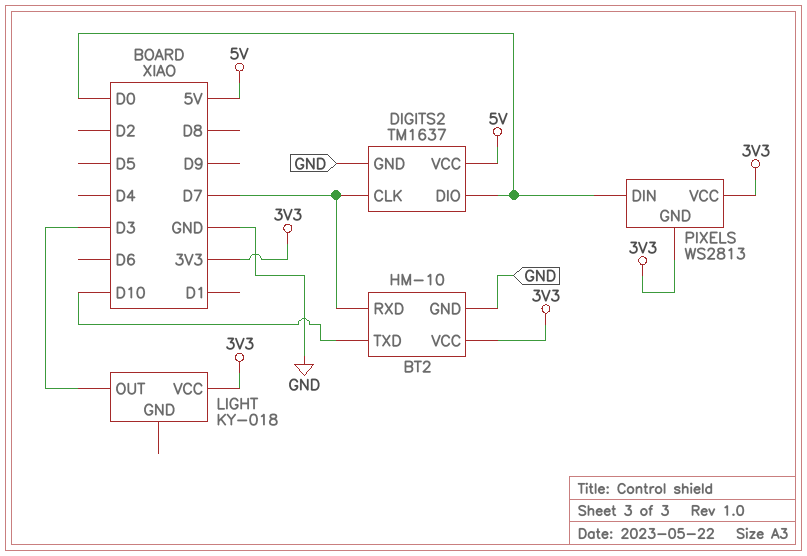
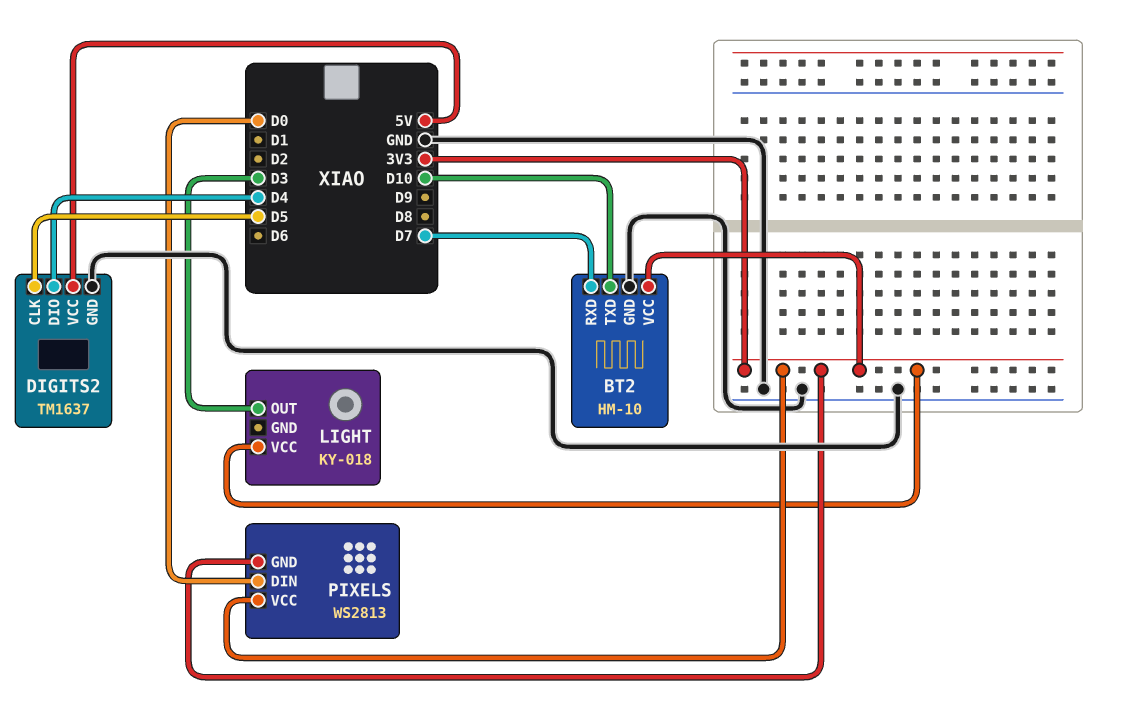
DIGITS2 pin CLK: D7 -> D5
DIGITS2 pin DIO: D0 -> D4

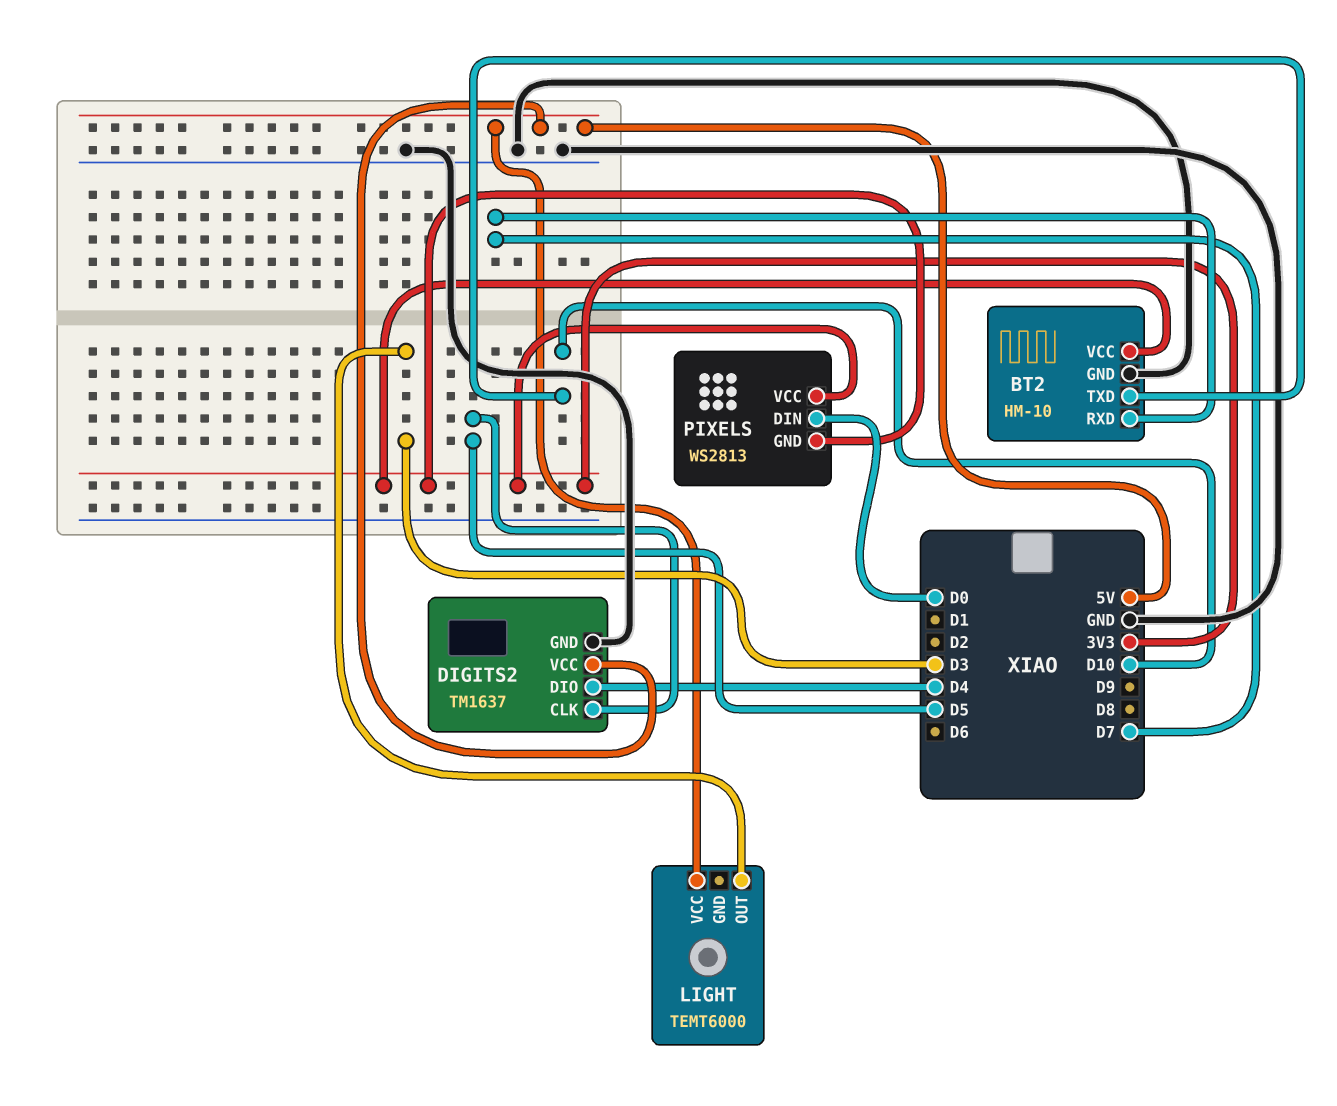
LIGHT: KY-018 -> TEMT6000
LIGHT pin VCC: 3V3 -> 5V

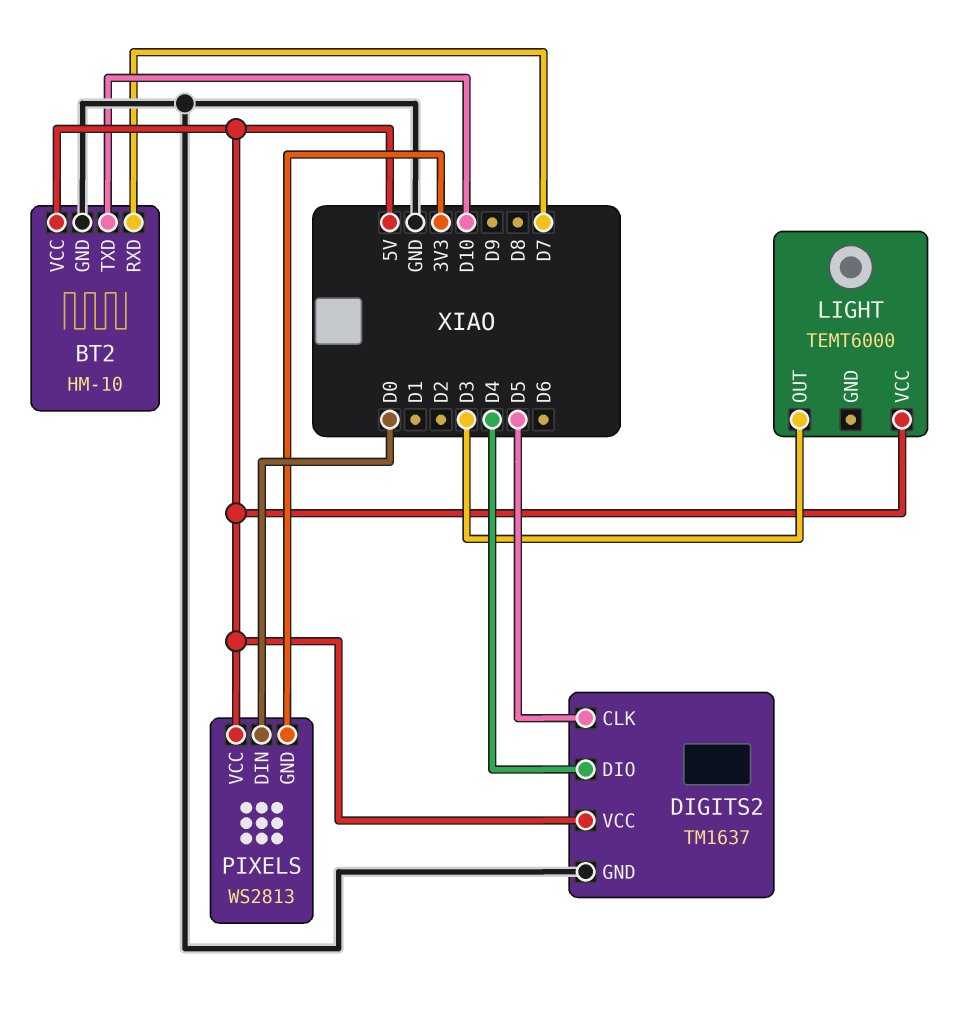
BT2 pin VCC: 3V3 -> 5V
PIXELS pin VCC: 3V3 -> 5V

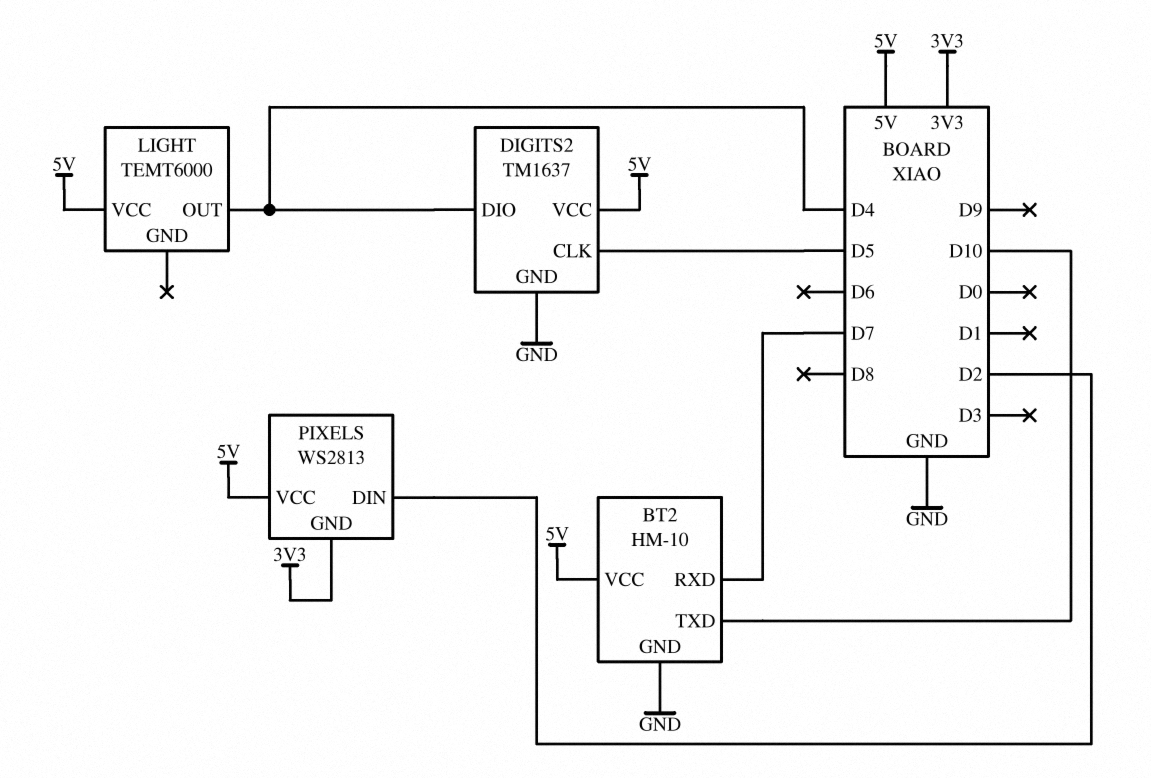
LIGHT pin OUT: D3 -> D4
PIXELS pin DIN: D0 -> D2

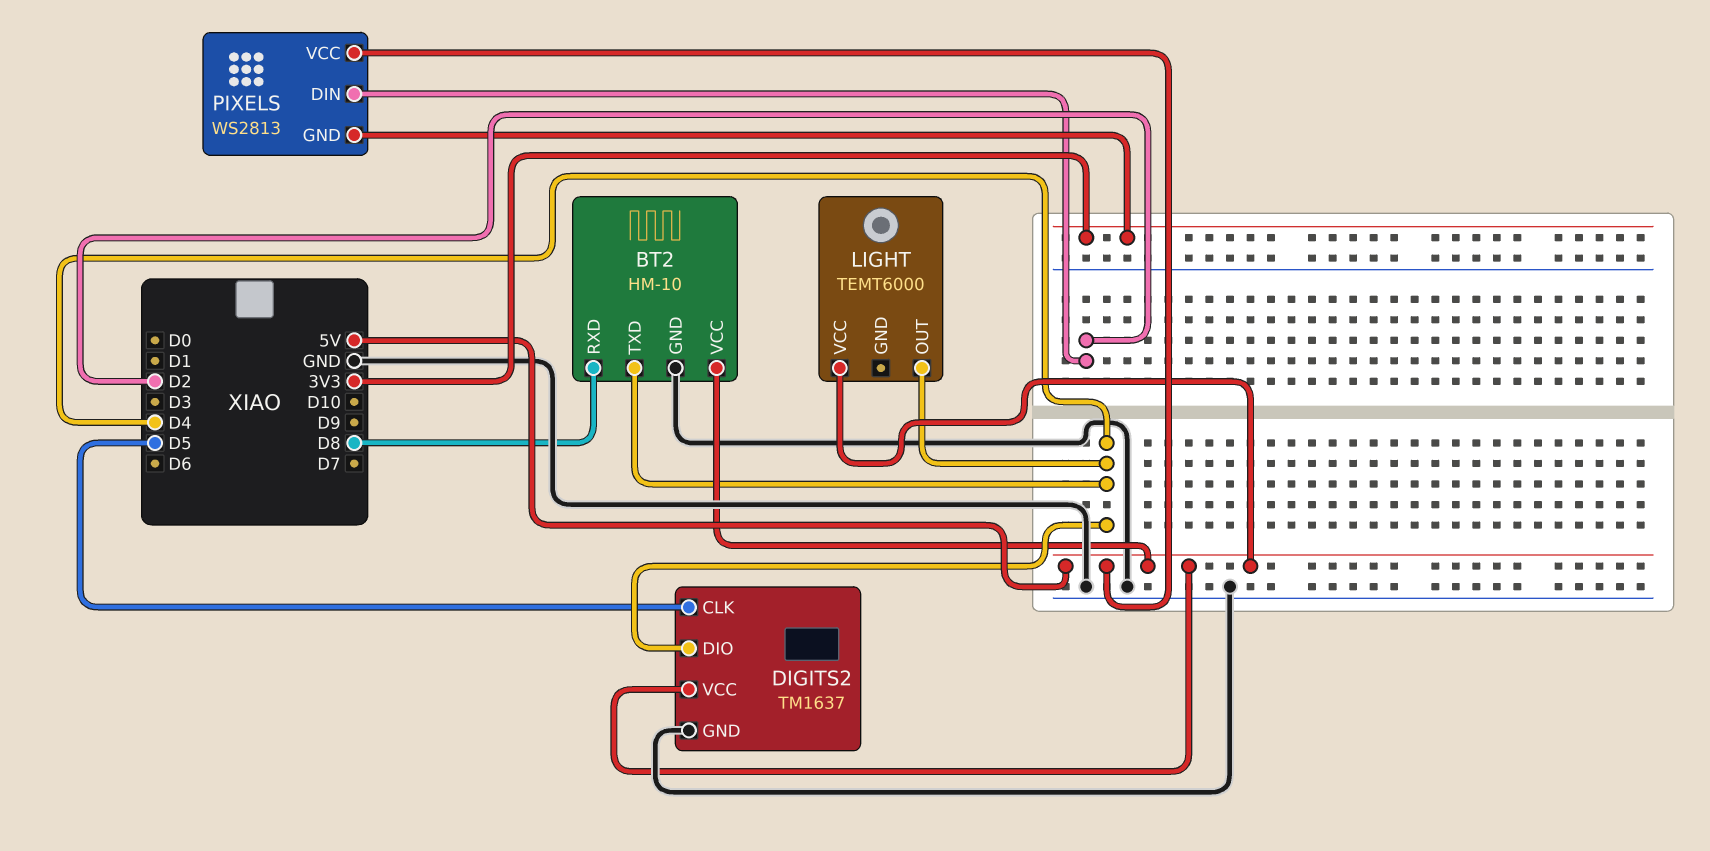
BT2 pin RXD: D7 -> D8
BT2 pin TXD: D10 -> D4

